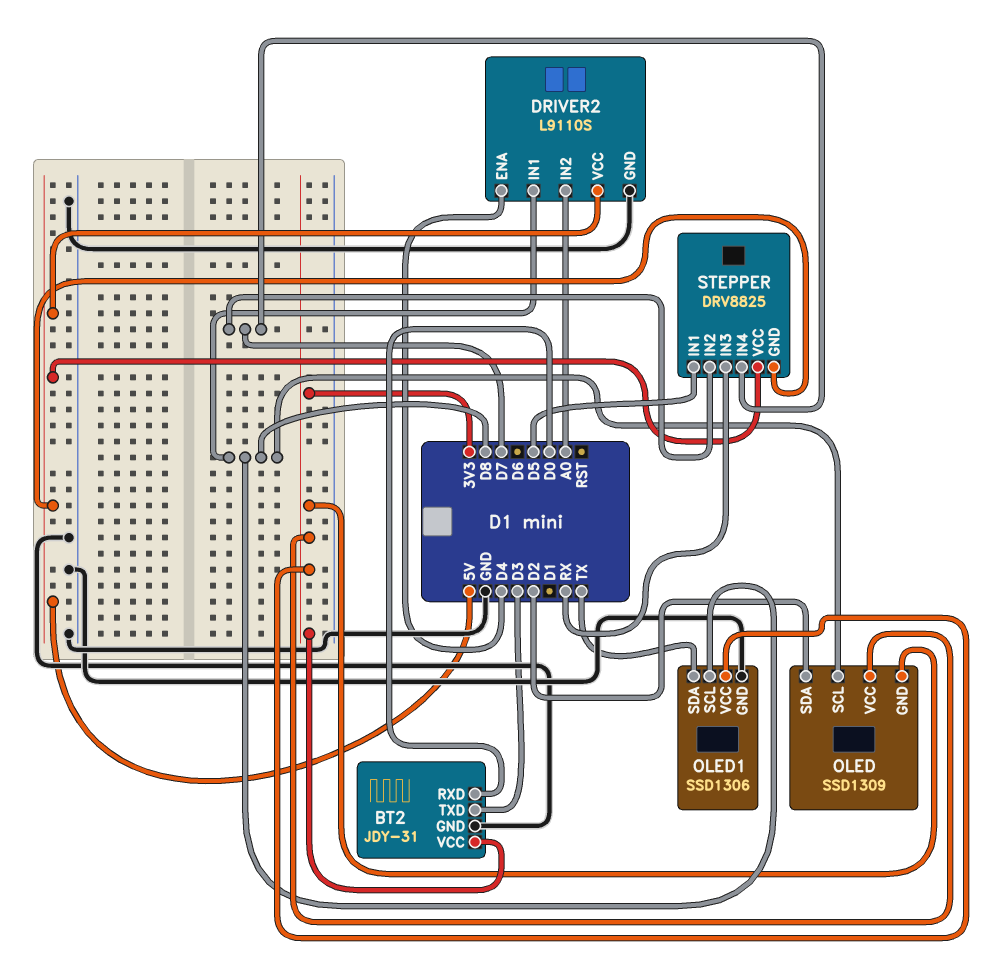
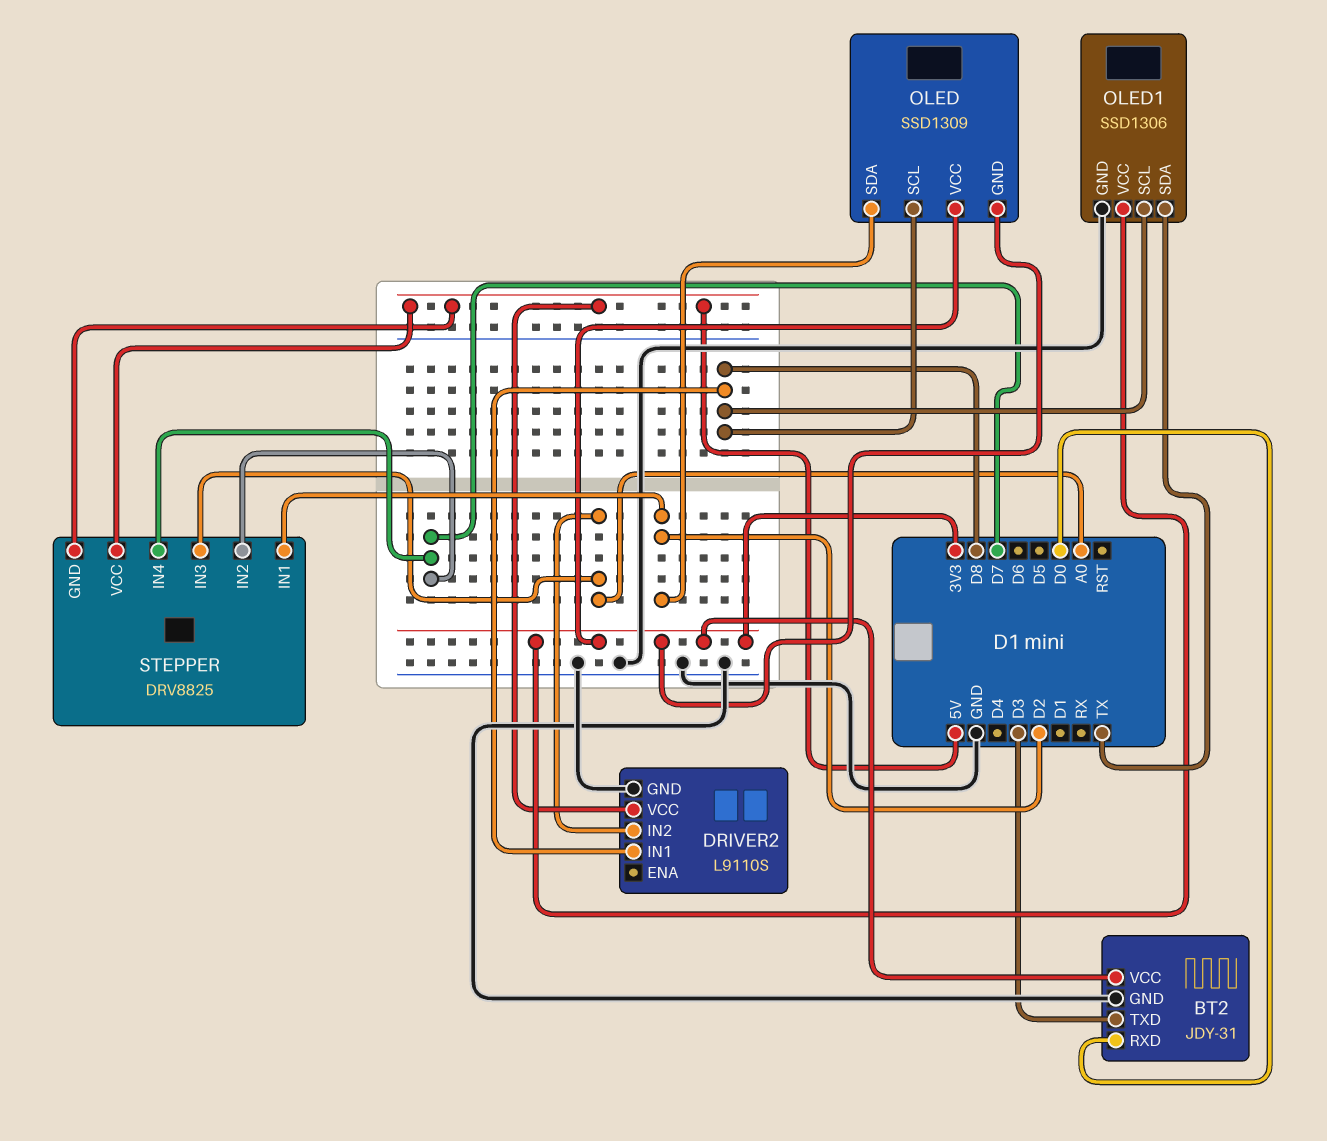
DRIVER2 pin ENA: D4 -> none
STEPPER pin IN1: D5 -> D2
STEPPER pin IN3: RX -> A0

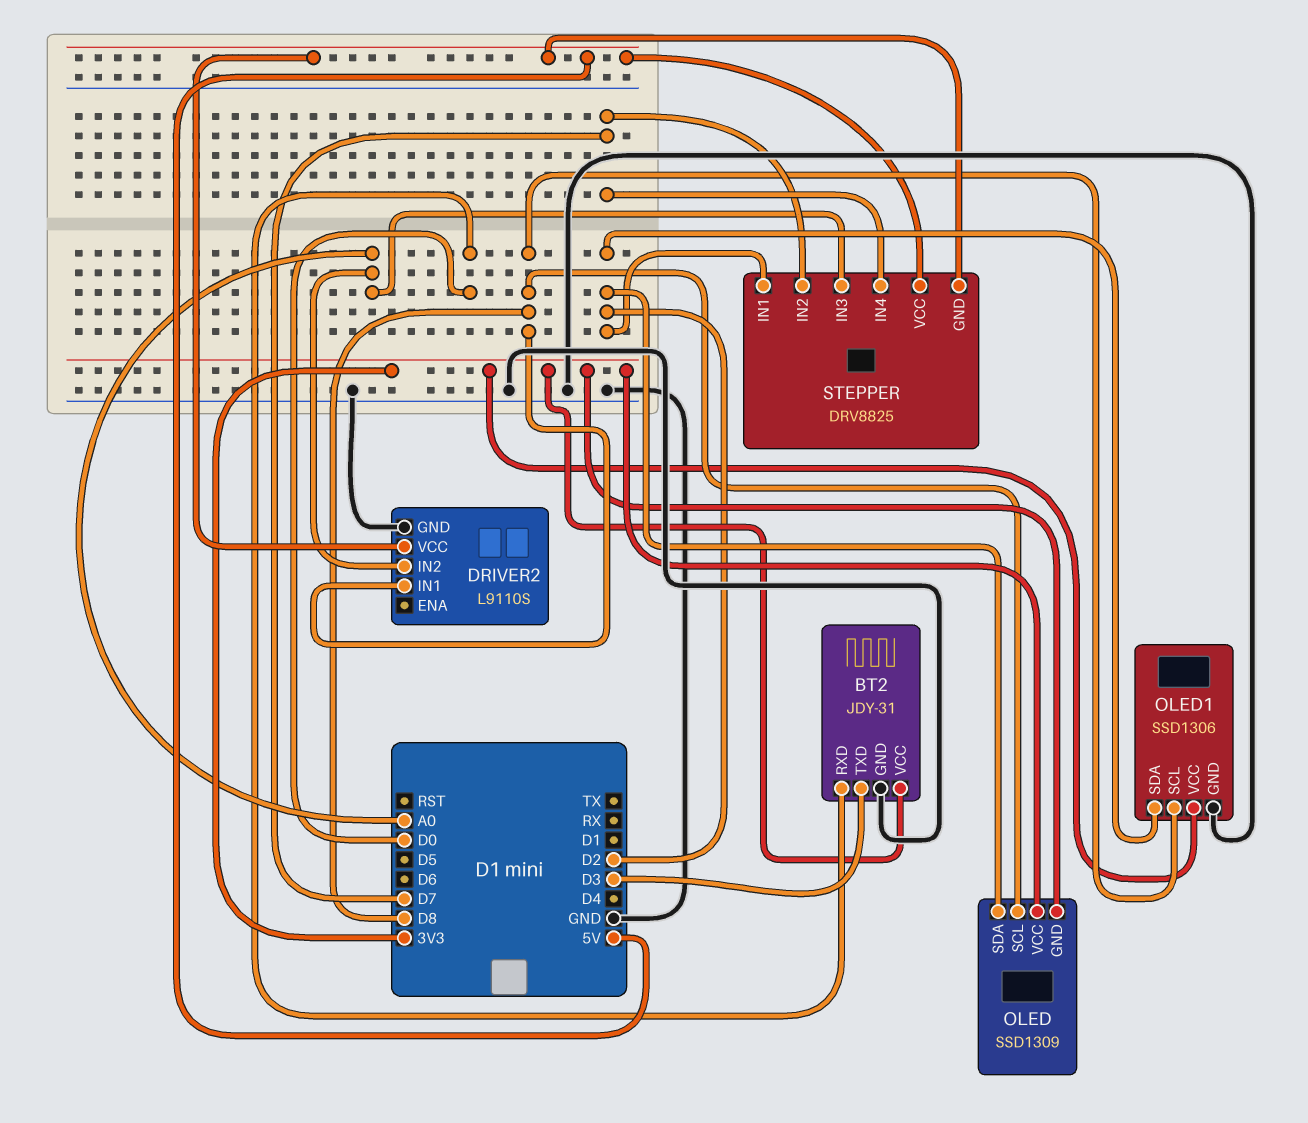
OLED1 pin SDA: TX -> D2

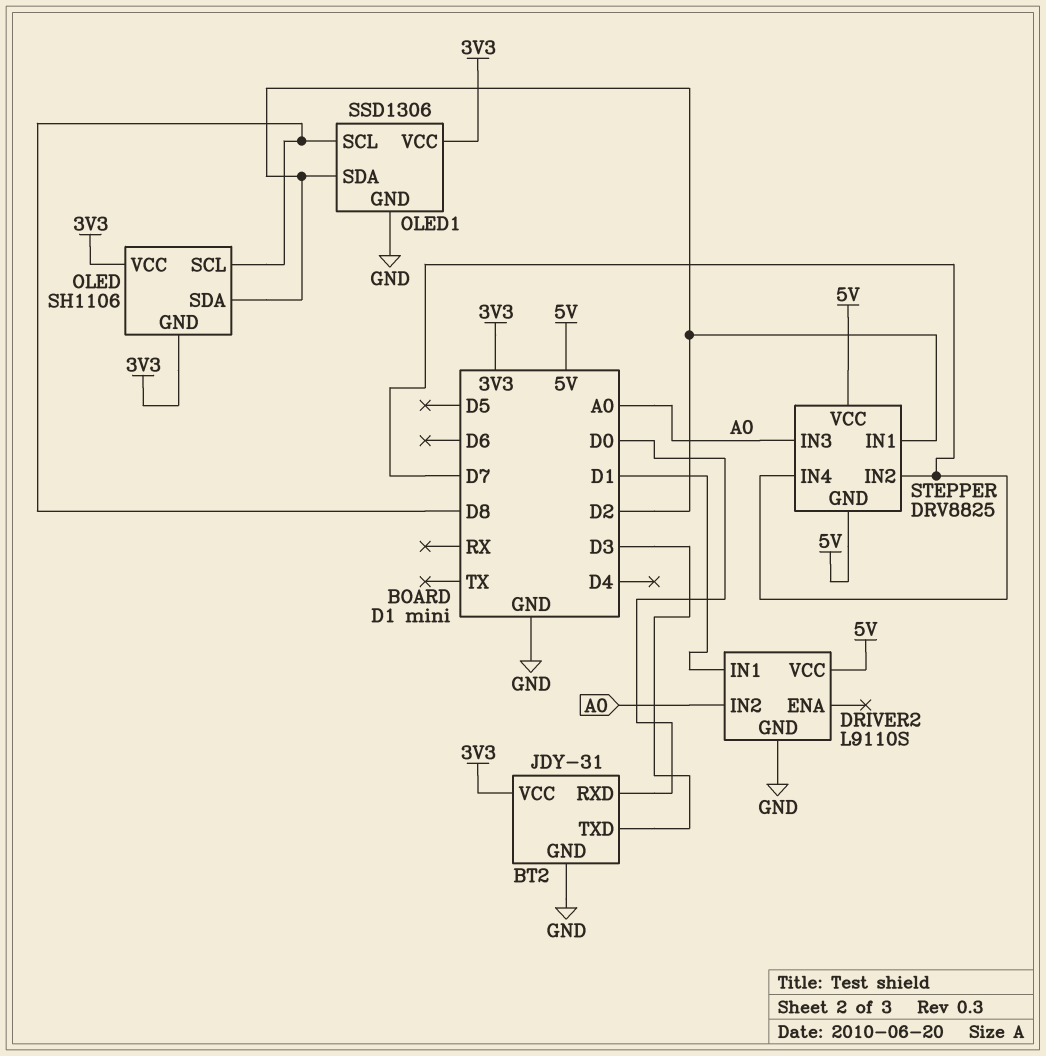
DRIVER2 pin IN1: D8 -> D1
OLED: SSD1309 -> SH1106

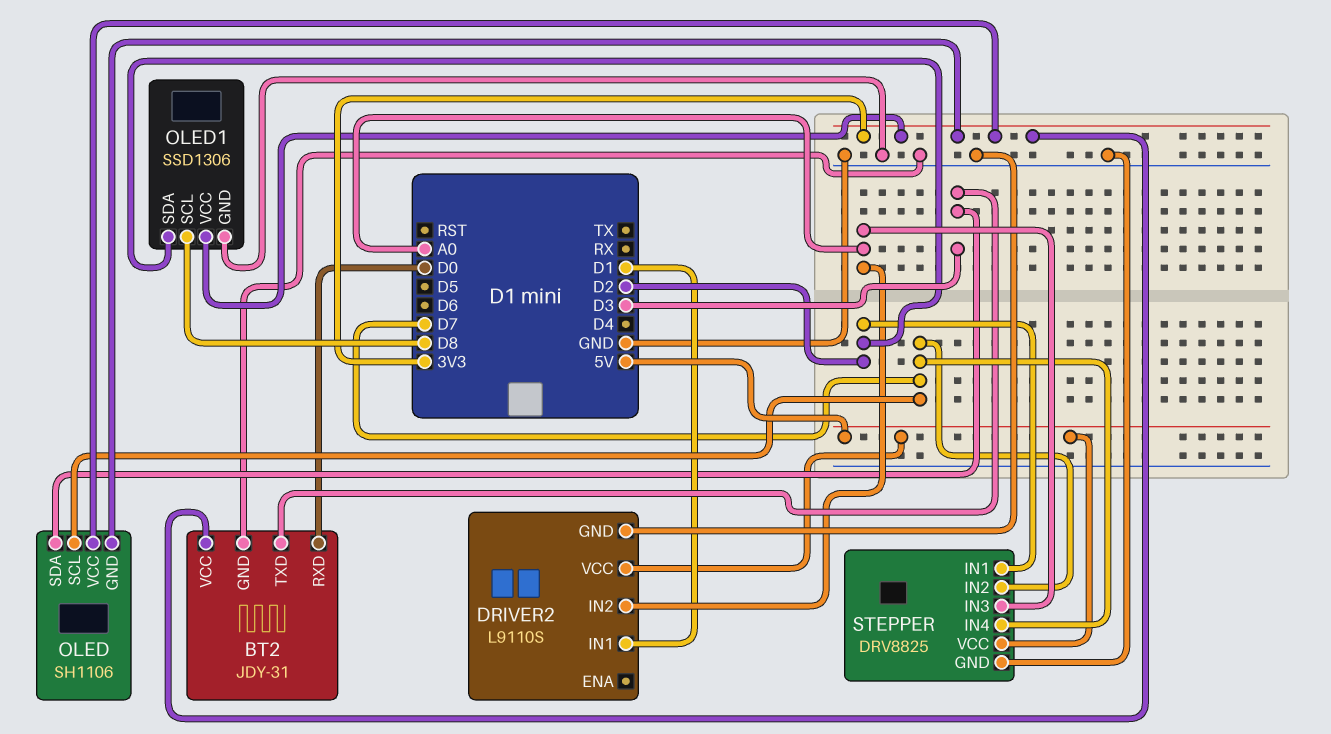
OLED pin SCL: D8 -> D7
OLED pin SDA: D2 -> D3
STEPPER pin GND: 5V -> GND

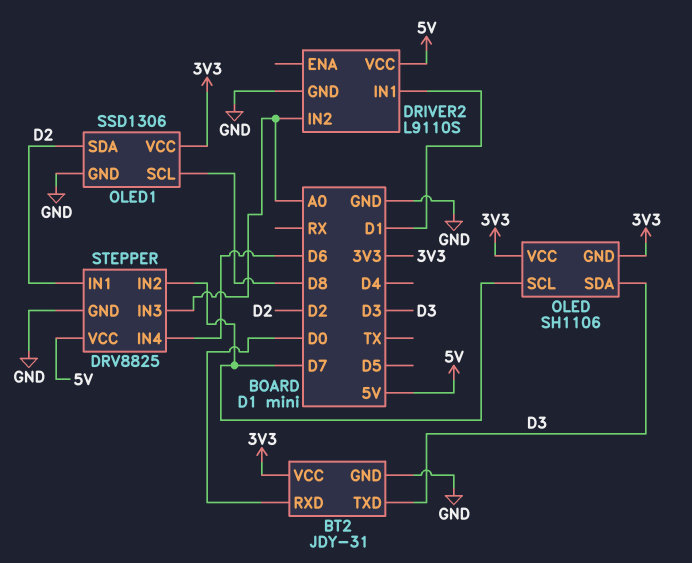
STEPPER pin IN4: D7 -> D6

